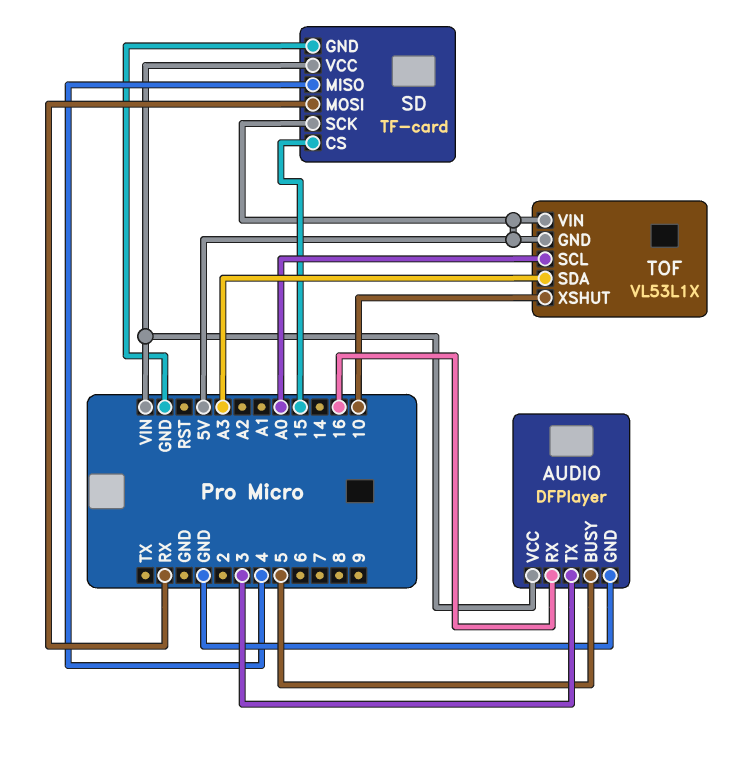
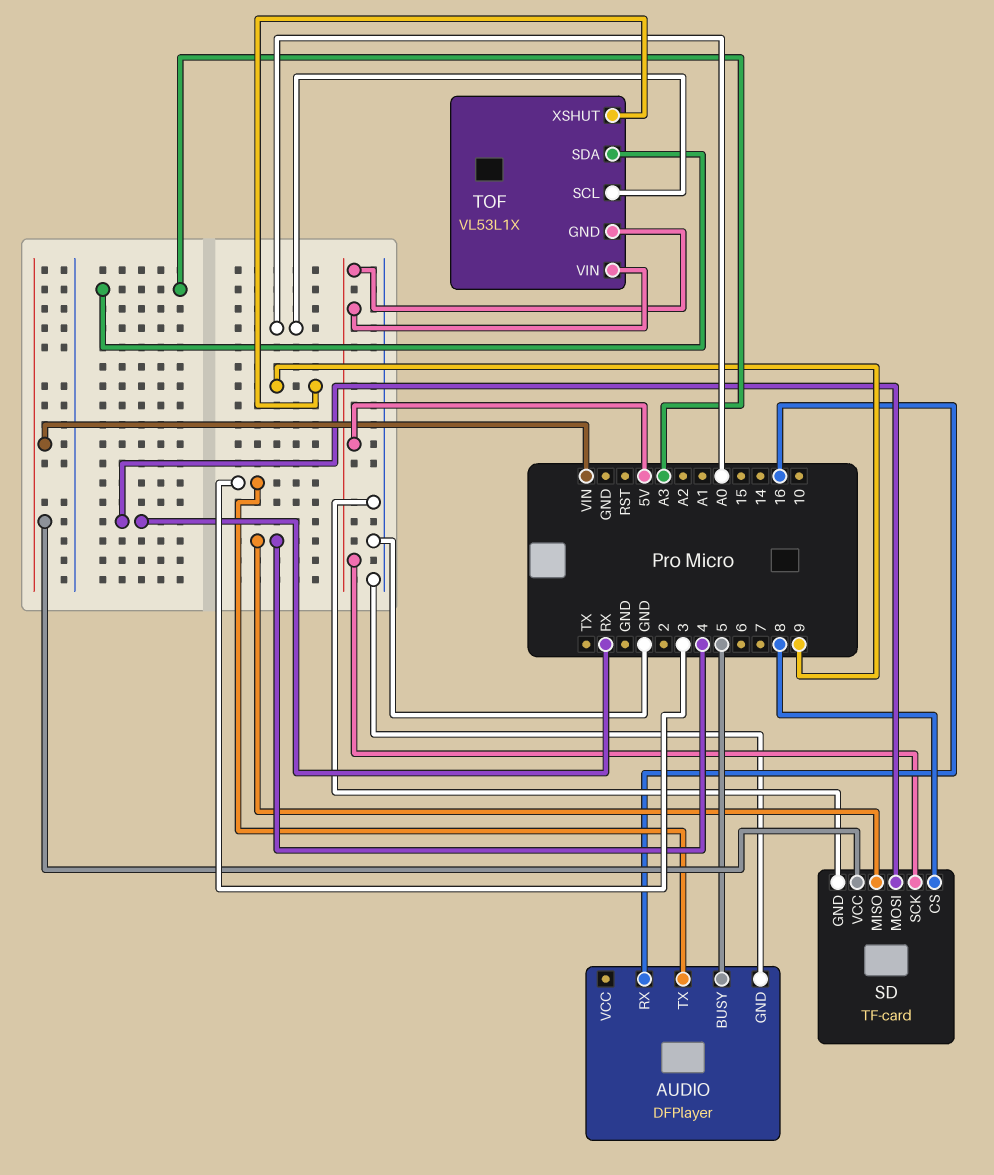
AUDIO pin VCC: VIN -> none
SD pin CS: 15 -> 8
TOF pin XSHUT: 10 -> 9

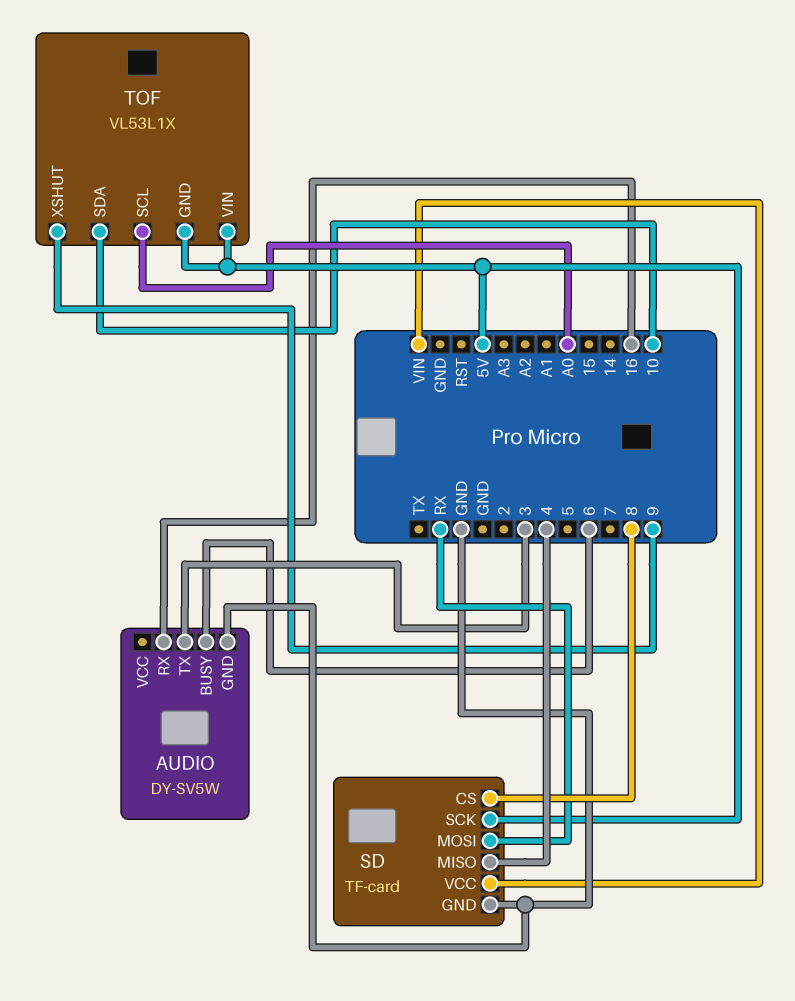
AUDIO: DFPlayer -> DY-SV5W
AUDIO pin BUSY: 5 -> 6
TOF pin SDA: A3 -> 10

